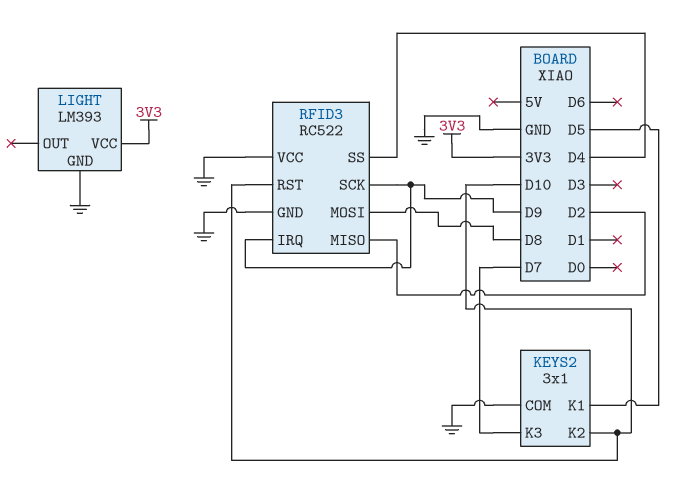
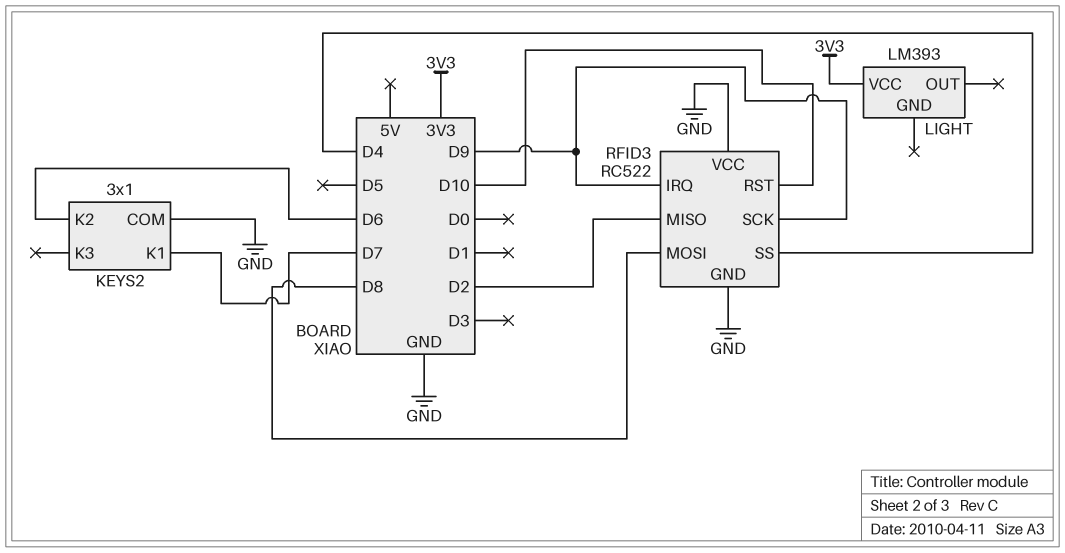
KEYS2 pin K1: D5 -> D7
KEYS2 pin K2: D10 -> D6
KEYS2 pin K3: D7 -> none
LIGHT pin GND: GND -> none

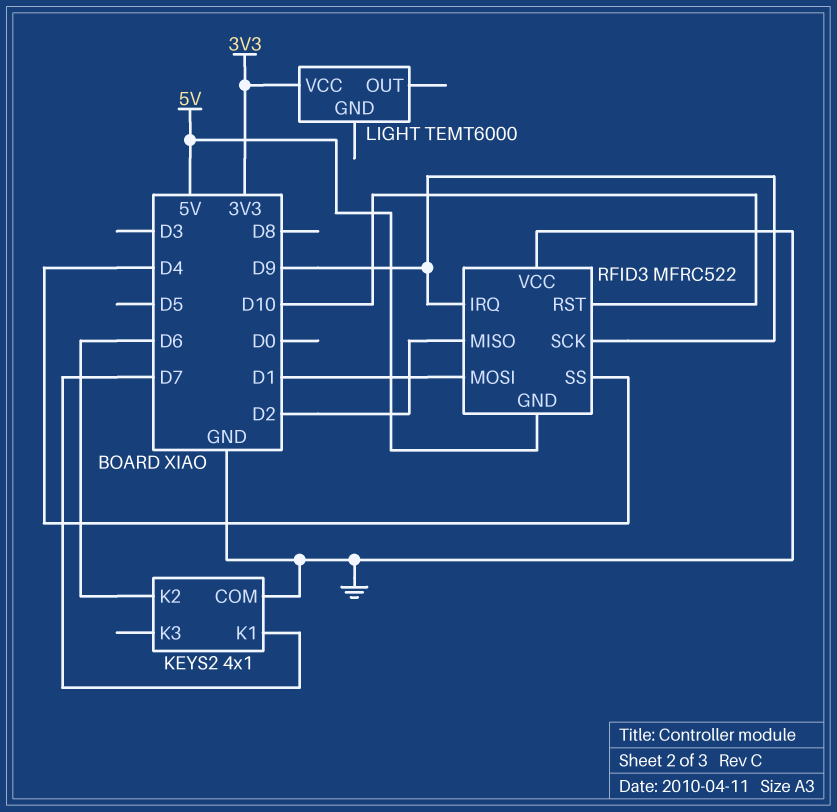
KEYS2: 3x1 -> 4x1
LIGHT: LM393 -> TEMT6000
RFID3: RC522 -> MFRC522
RFID3 pin GND: GND -> 5V
RFID3 pin MOSI: D8 -> D1

